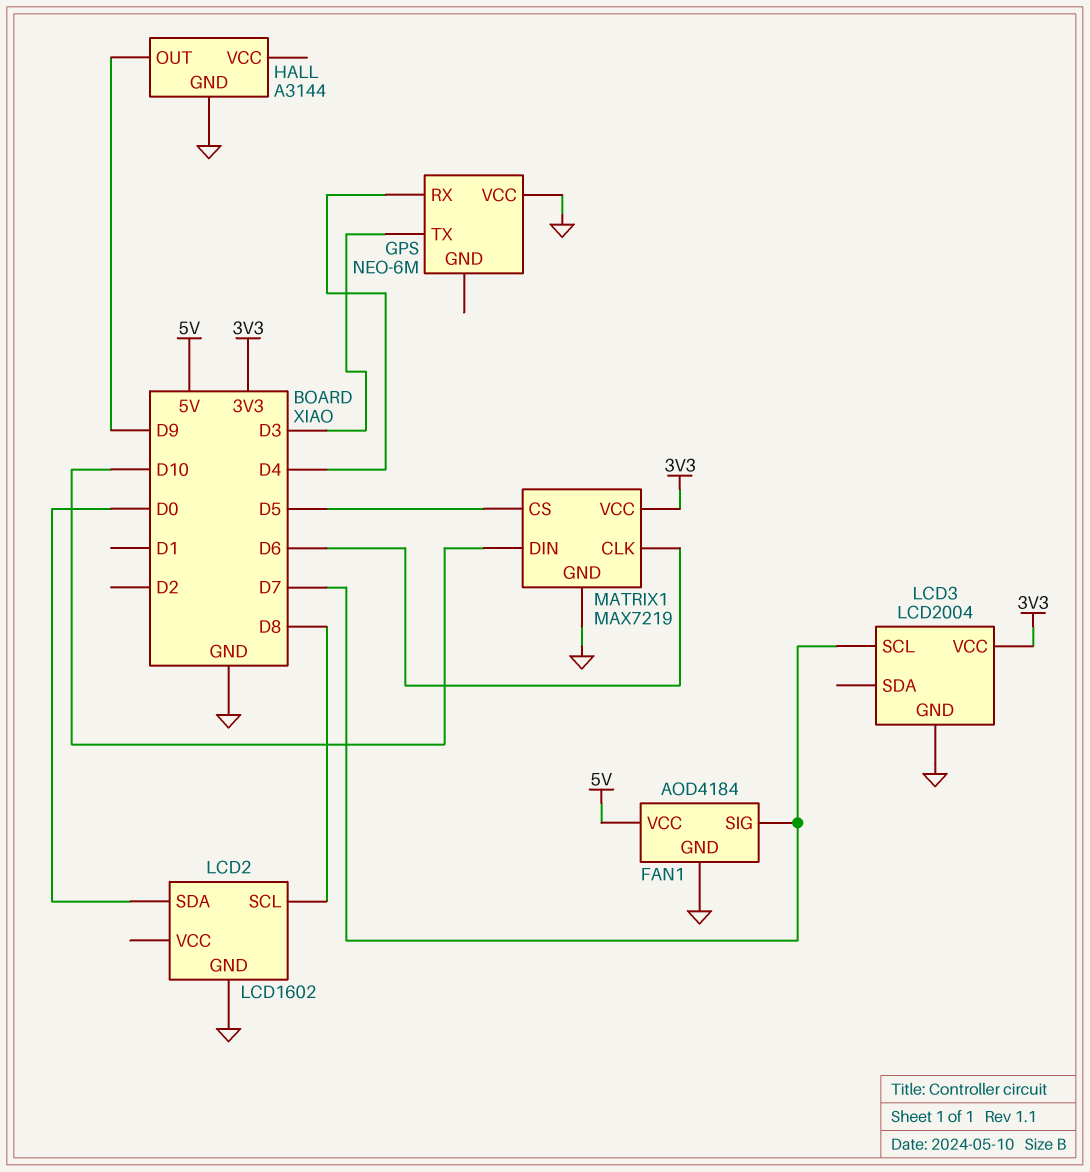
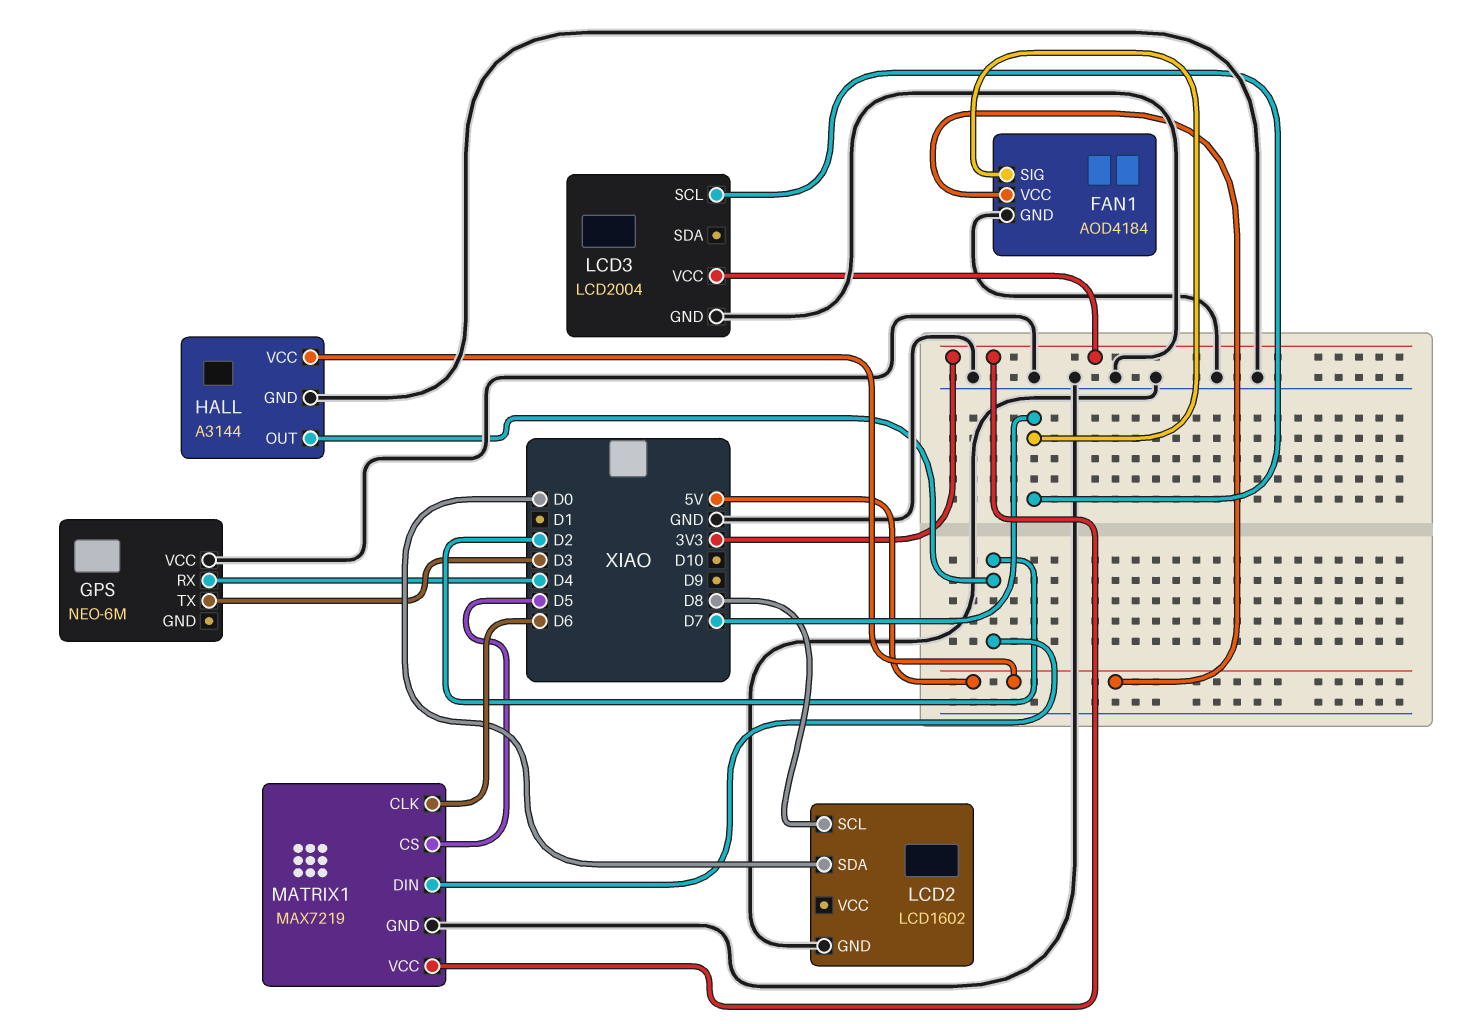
HALL pin OUT: D9 -> D2
HALL pin VCC: none -> 5V
MATRIX1 pin DIN: D10 -> D2

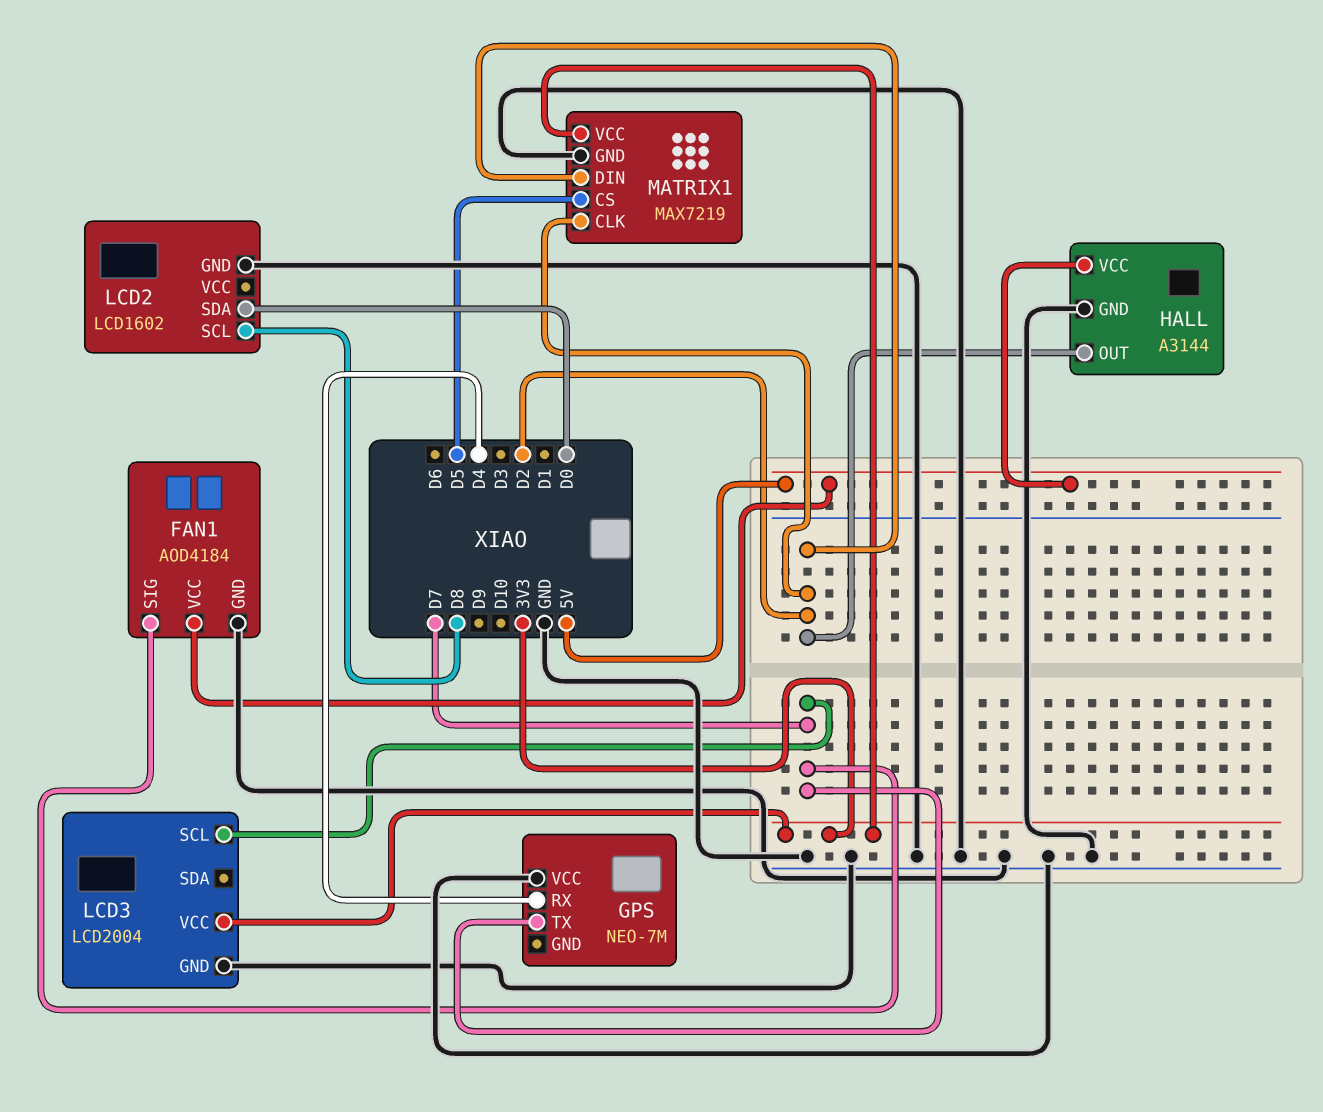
GPS: NEO-6M -> NEO-7M
GPS pin TX: D3 -> D7
MATRIX1 pin CLK: D6 -> D2

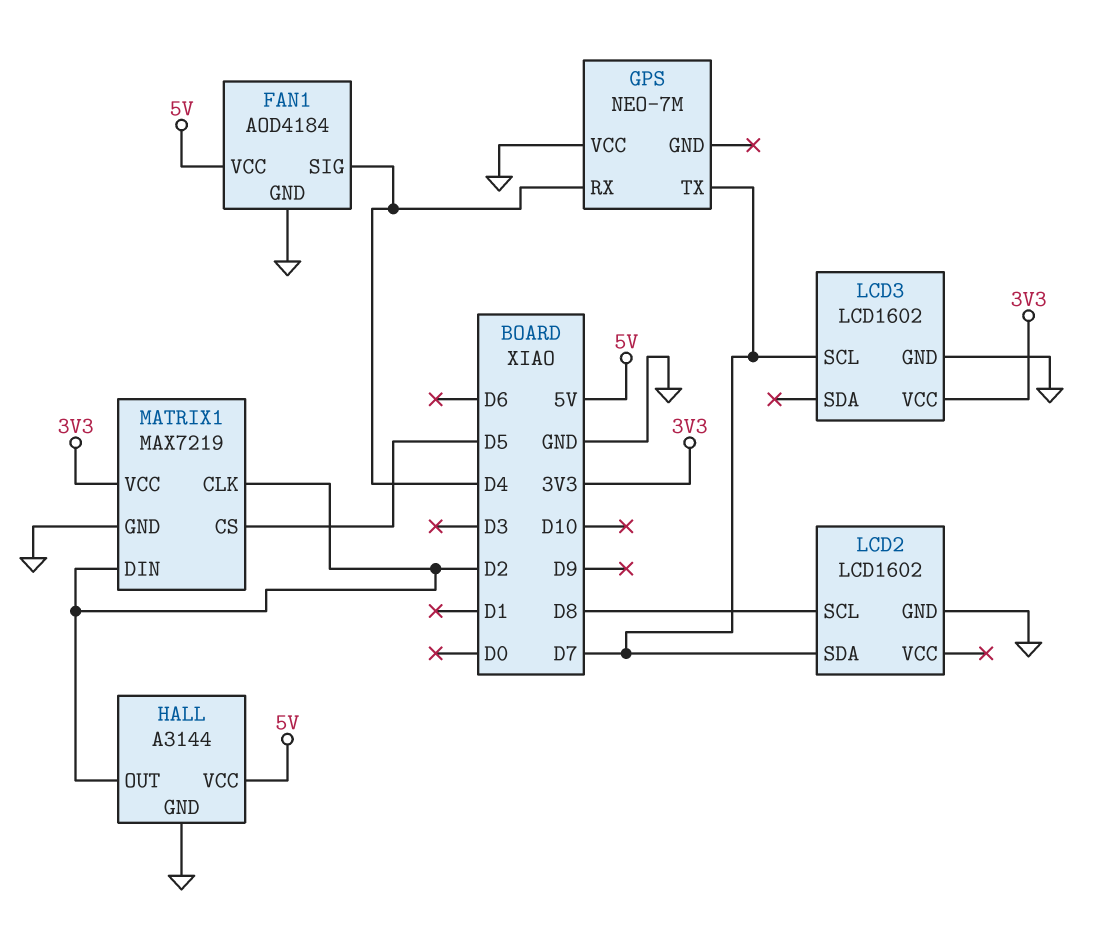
FAN1 pin SIG: D7 -> D4
LCD2 pin SDA: D0 -> D7
LCD3: LCD2004 -> LCD1602

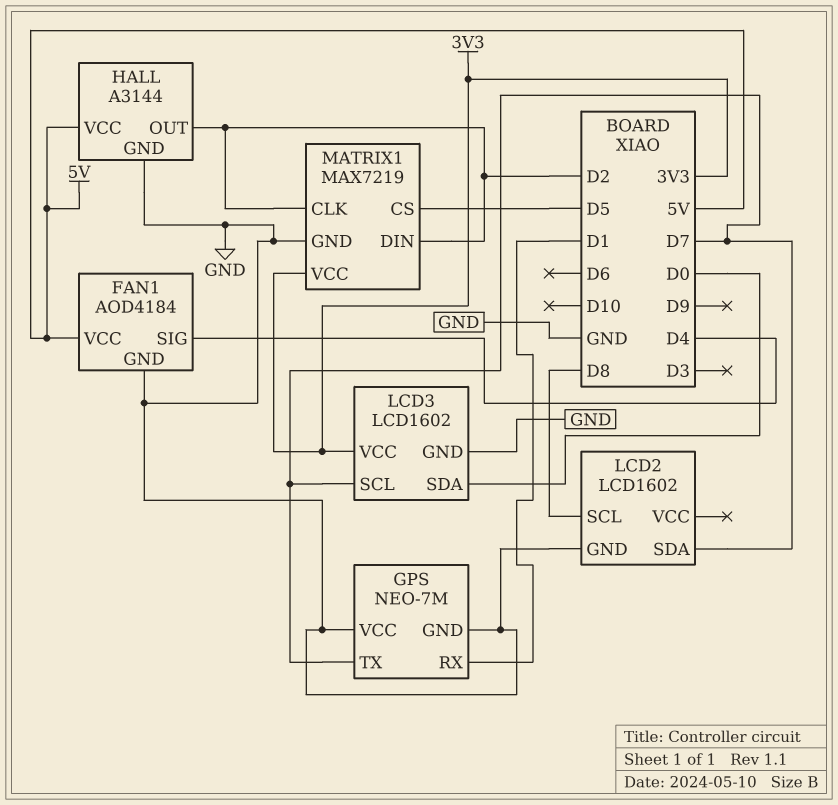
GPS pin GND: none -> GND
GPS pin RX: D4 -> D1
LCD3 pin SDA: none -> D0

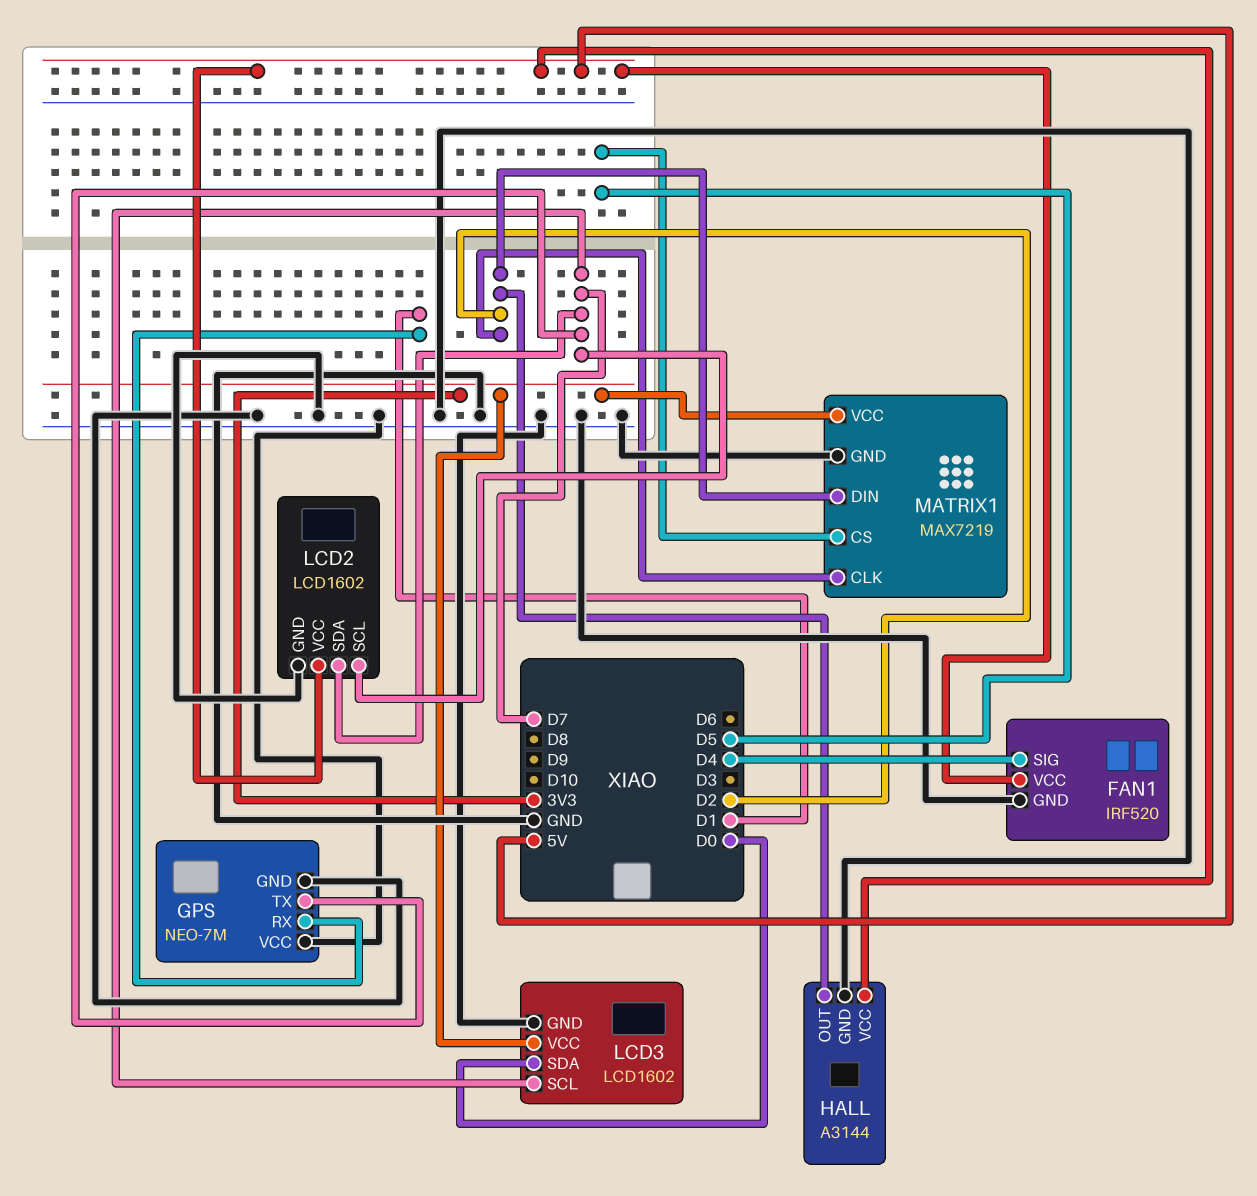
FAN1: AOD4184 -> IRF520
LCD2 pin SCL: D8 -> D7
LCD2 pin VCC: none -> 5V

